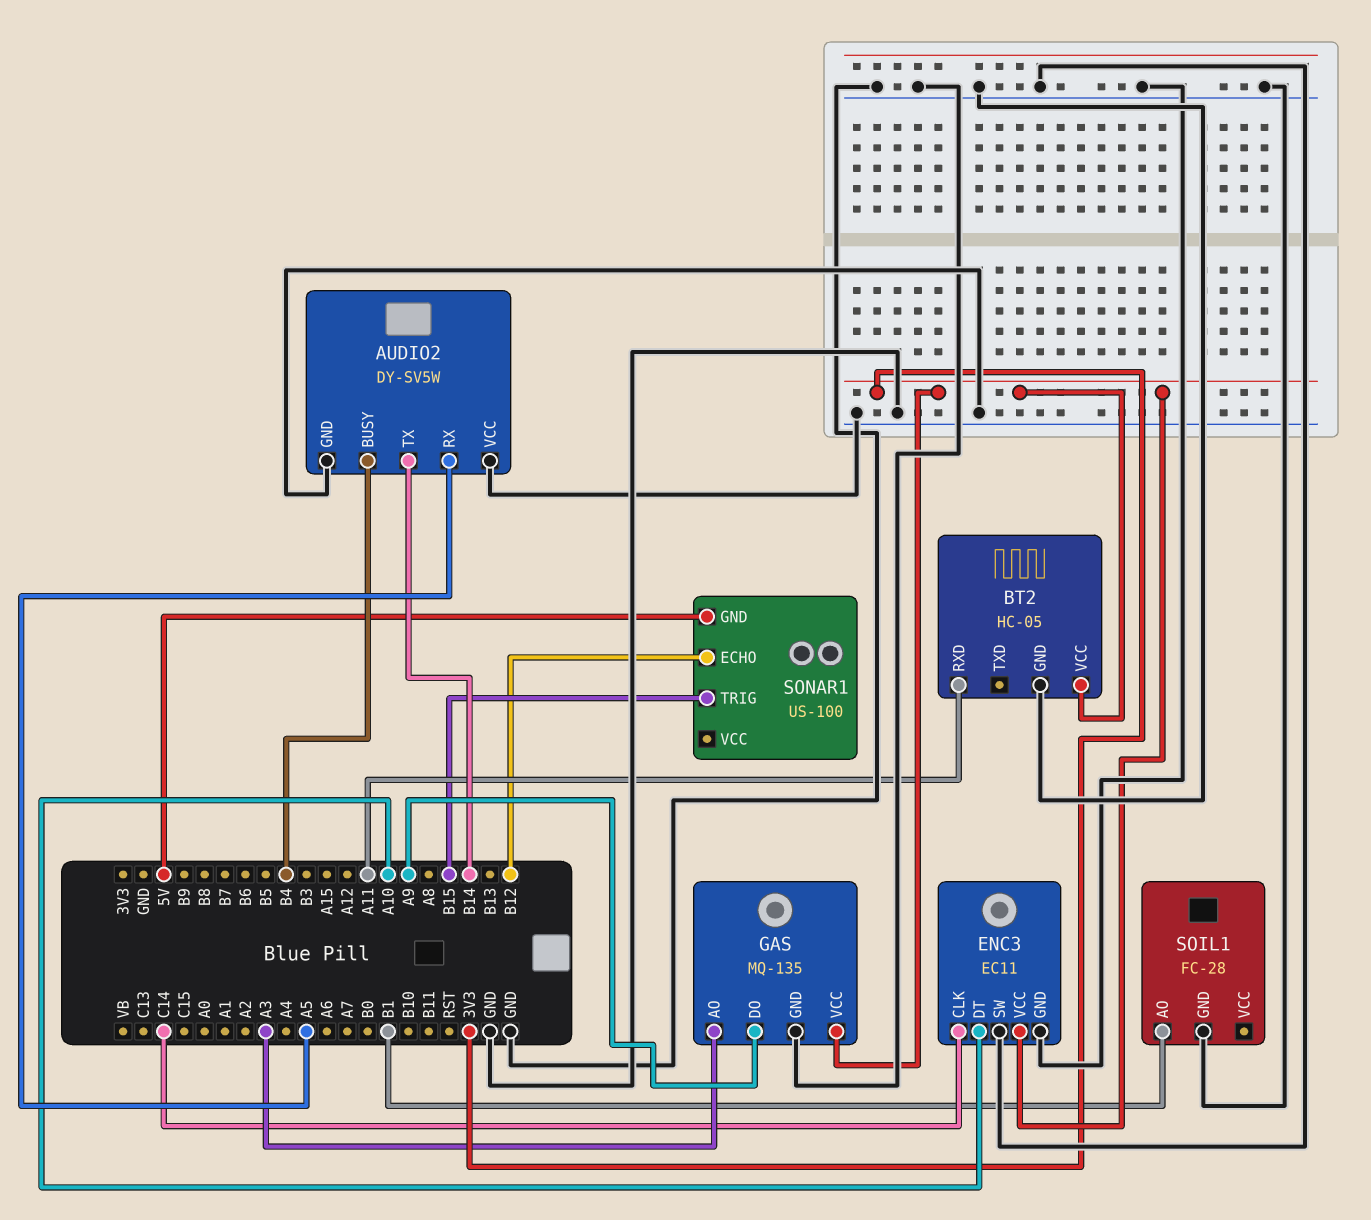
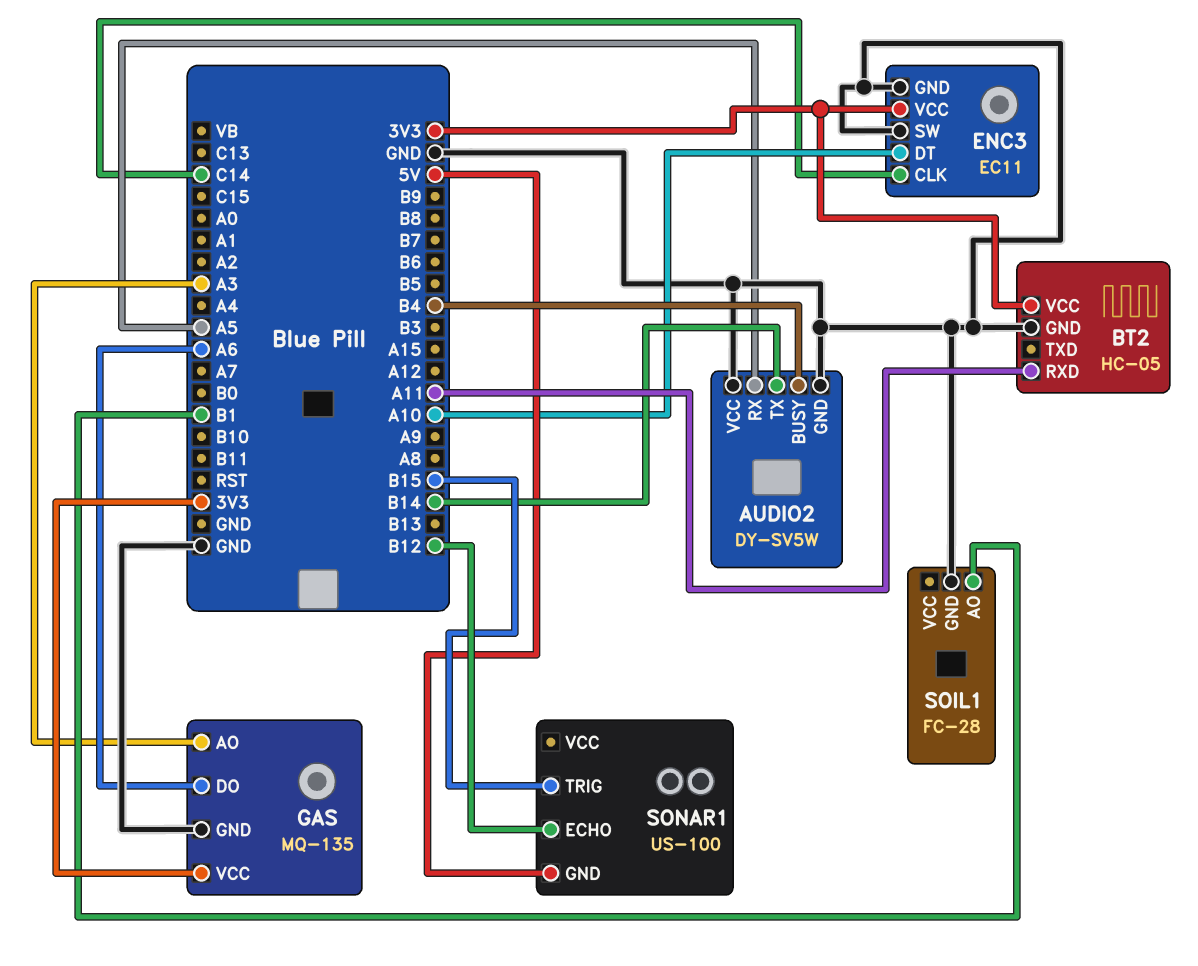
GAS pin DO: A9 -> A6

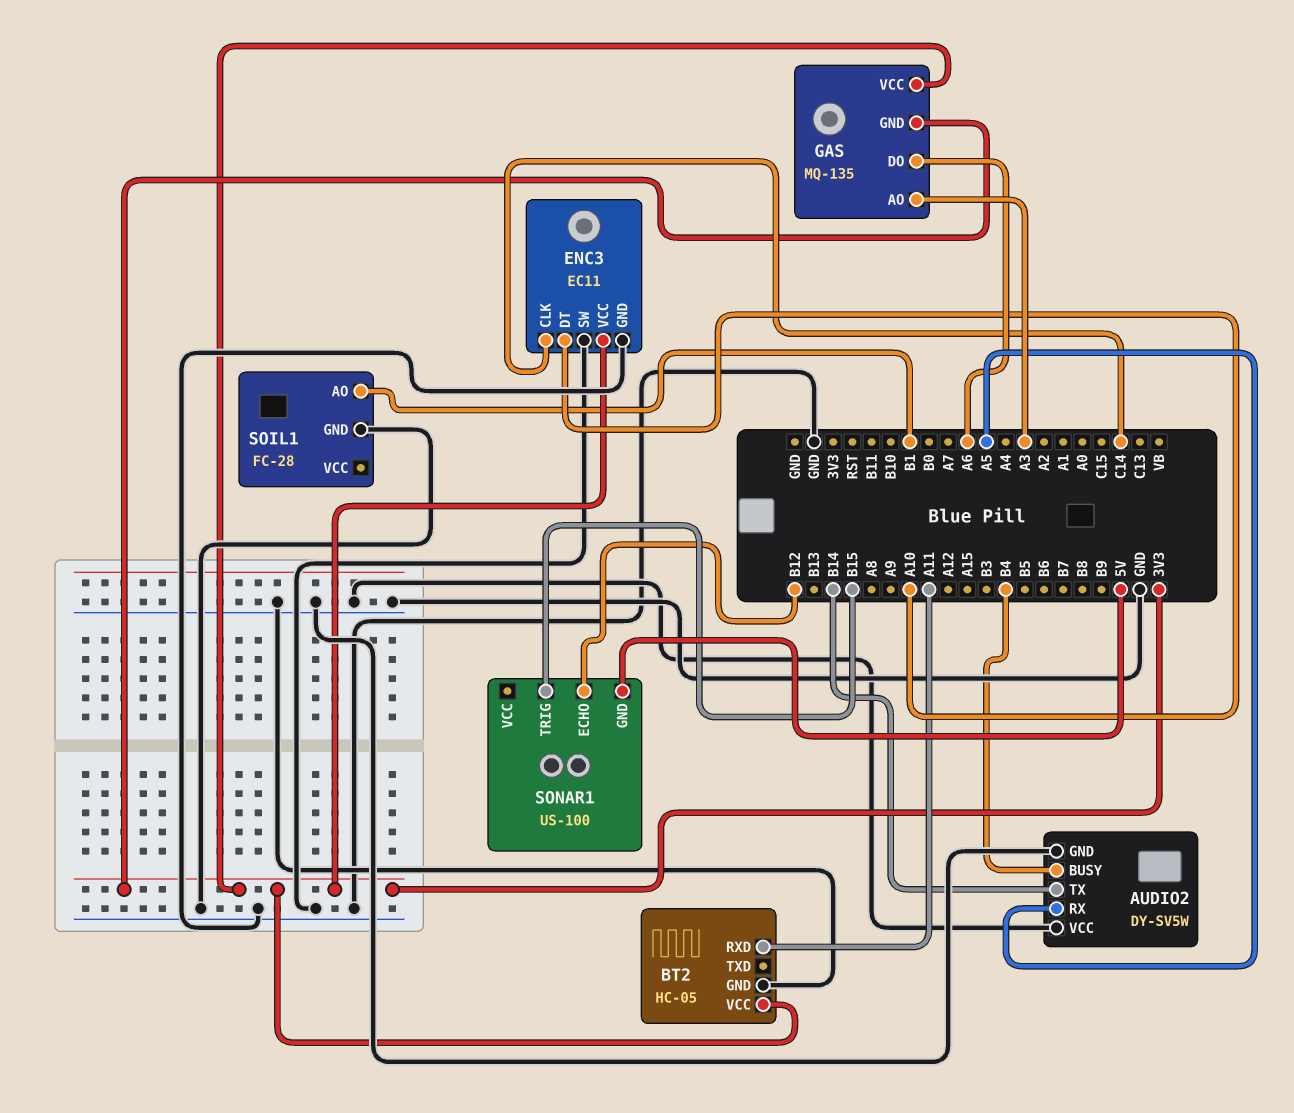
GAS pin GND: GND -> 3V3

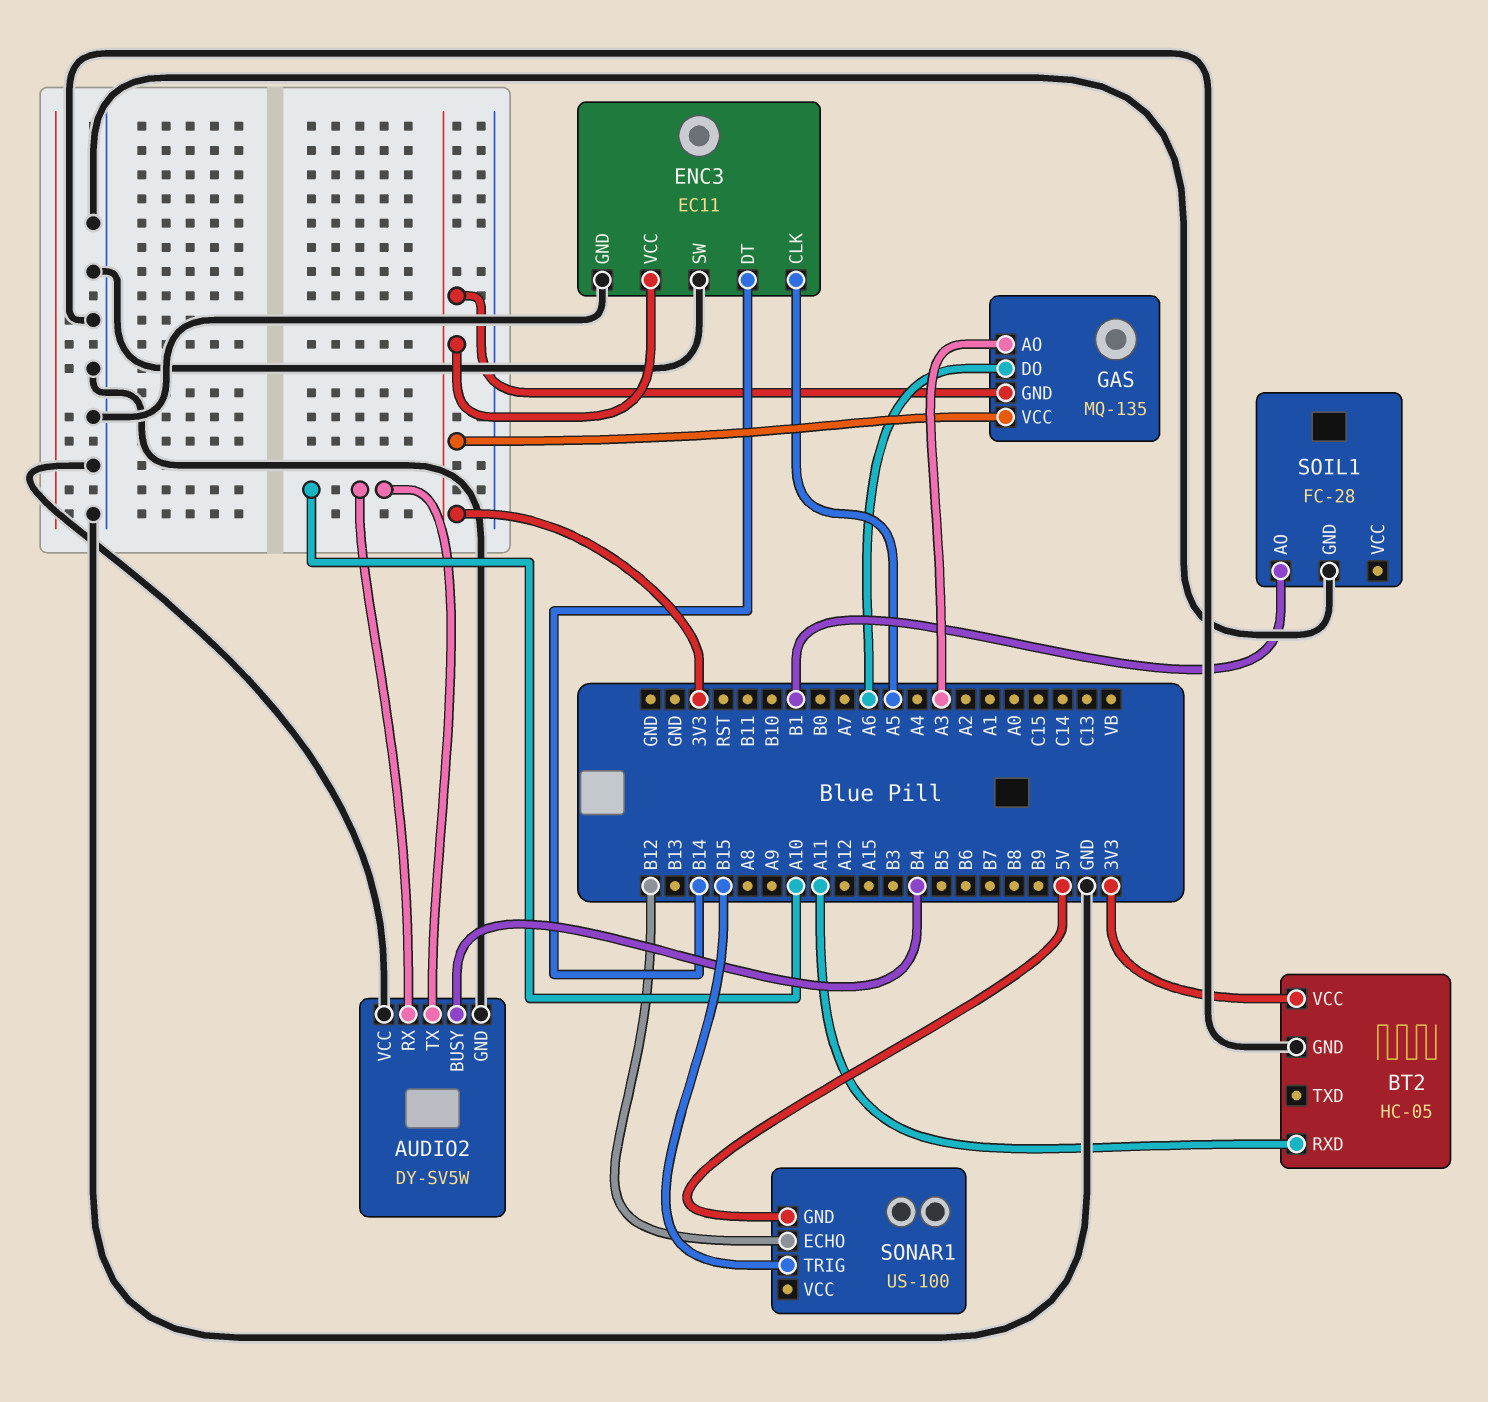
AUDIO2 pin RX: A5 -> A10
AUDIO2 pin TX: B14 -> A10
ENC3 pin CLK: C14 -> A5
ENC3 pin DT: A10 -> B14

